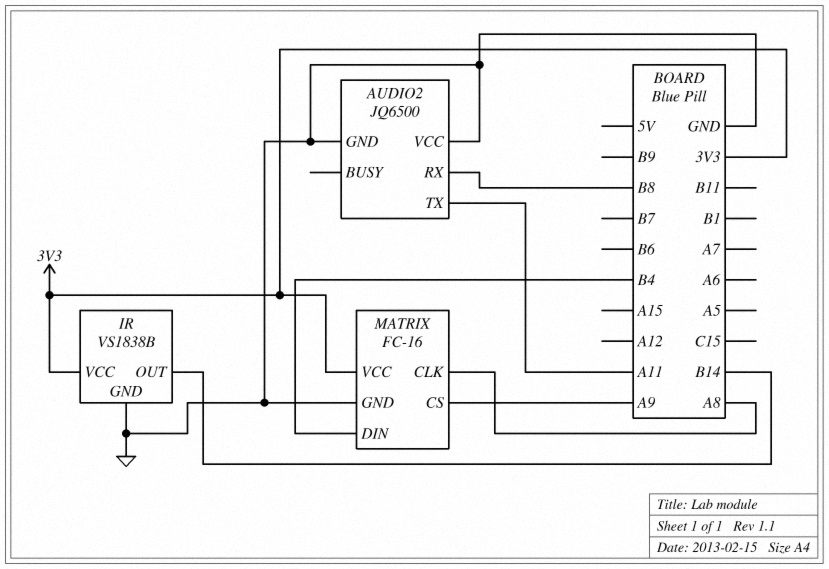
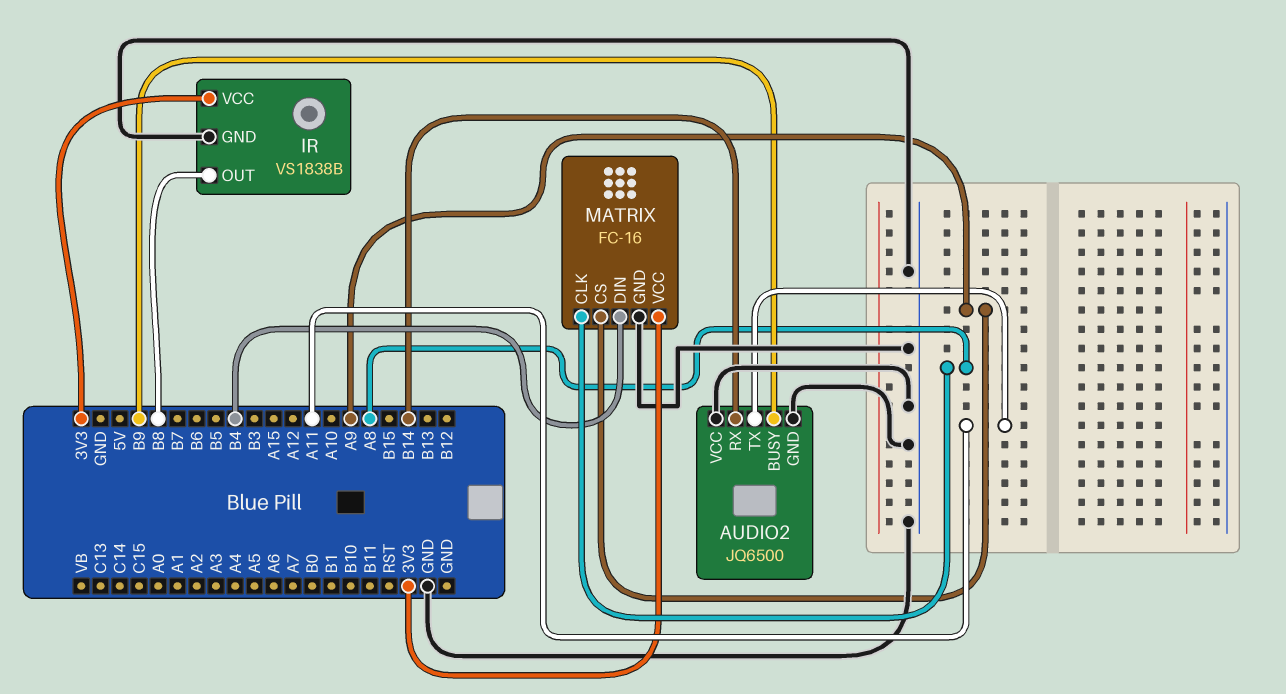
AUDIO2 pin BUSY: none -> B9
AUDIO2 pin RX: B8 -> B14
IR pin OUT: B14 -> B8

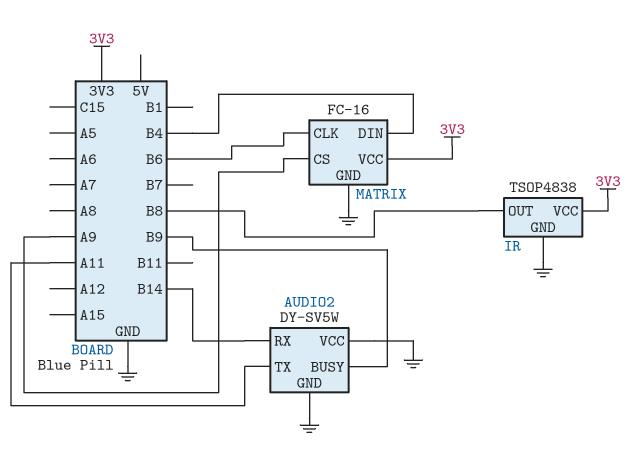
AUDIO2: JQ6500 -> DY-SV5W
IR: VS1838B -> TSOP4838
MATRIX pin CLK: A8 -> B6

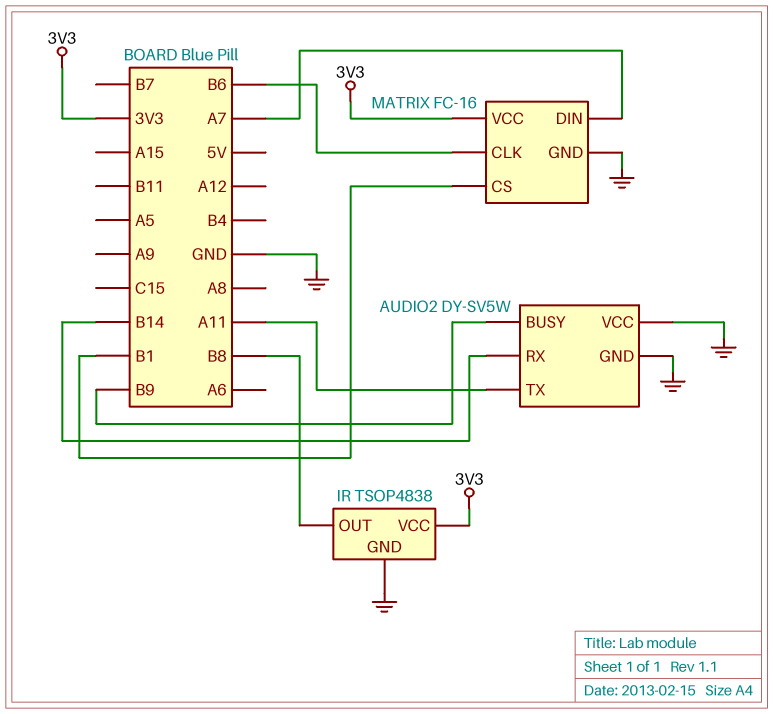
MATRIX pin CS: A9 -> B1
MATRIX pin DIN: B4 -> A7

